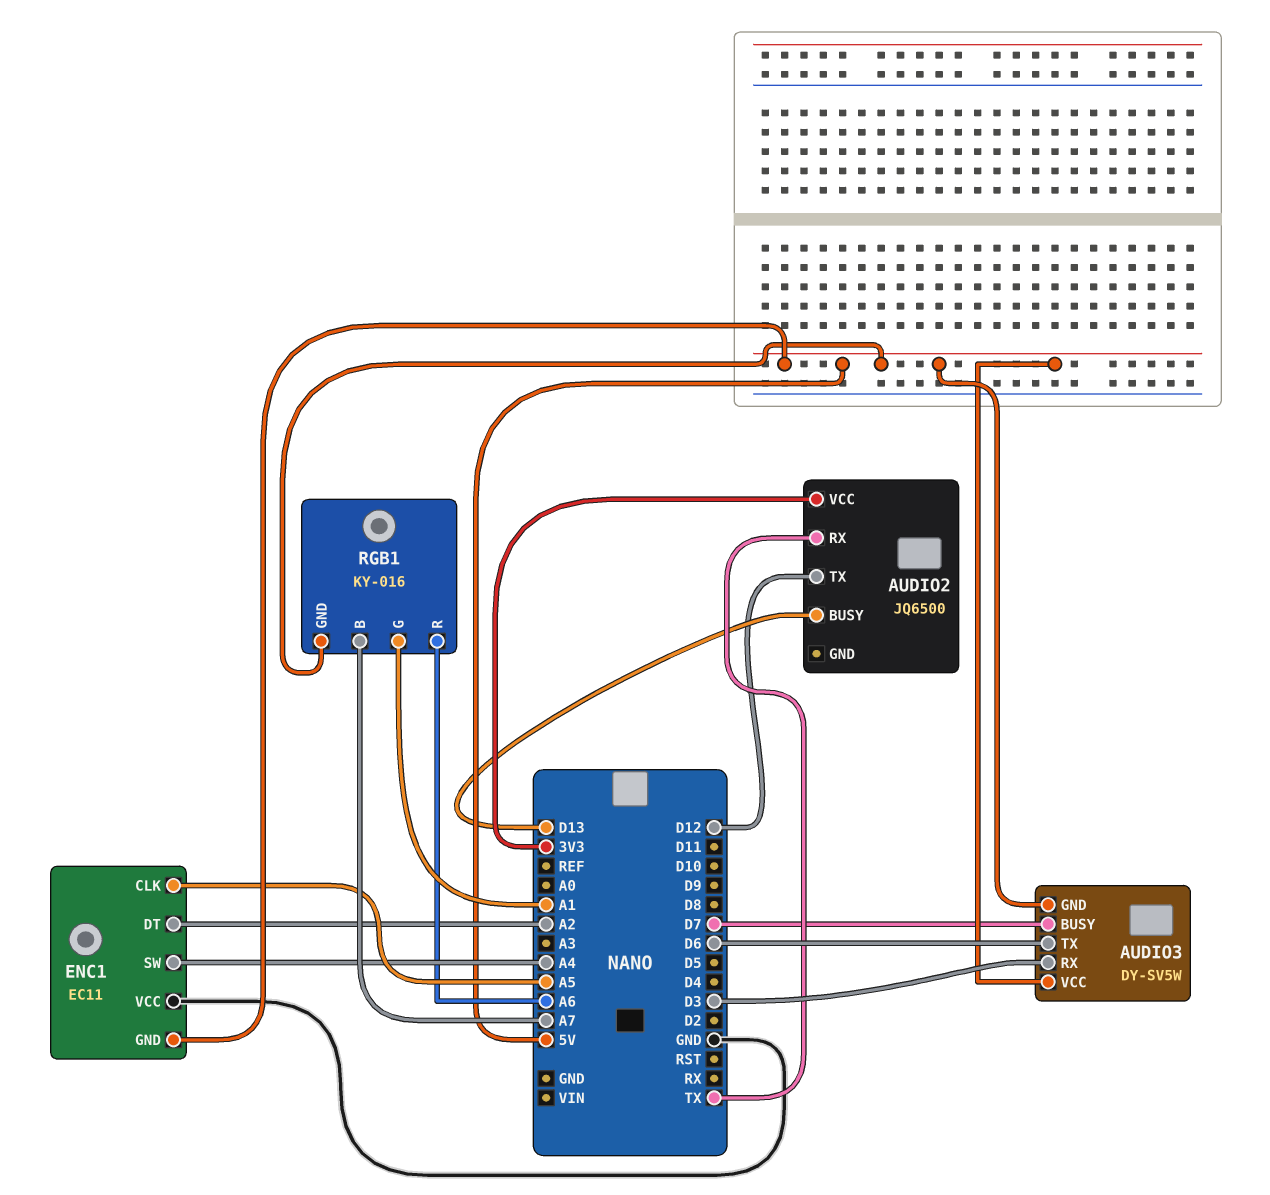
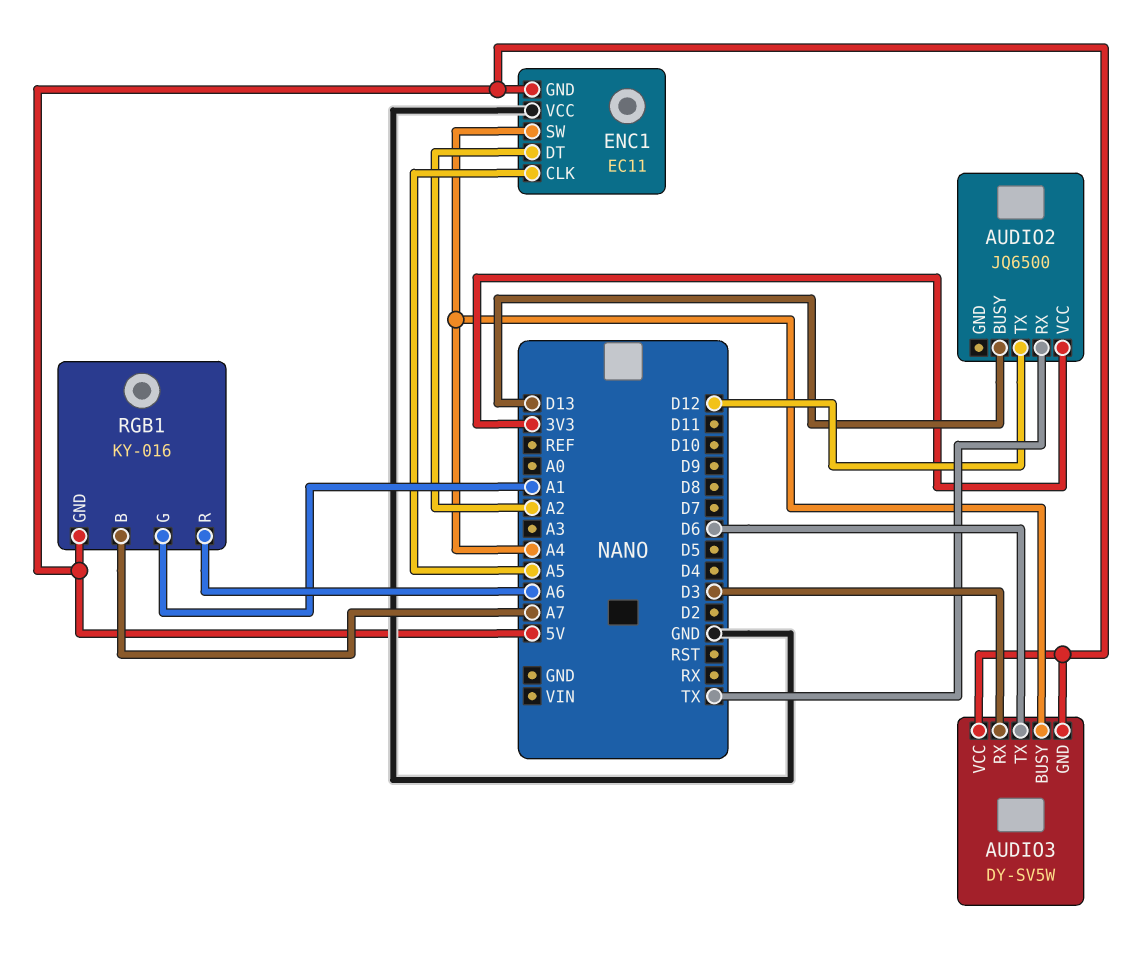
AUDIO3 pin BUSY: D7 -> A4

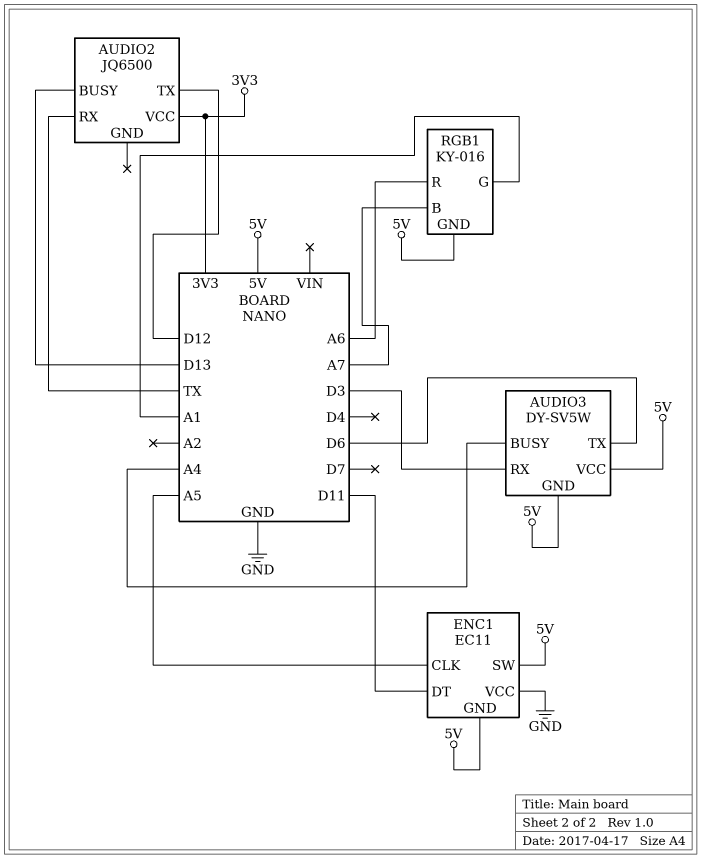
ENC1 pin DT: A2 -> D11
ENC1 pin SW: A4 -> 5V

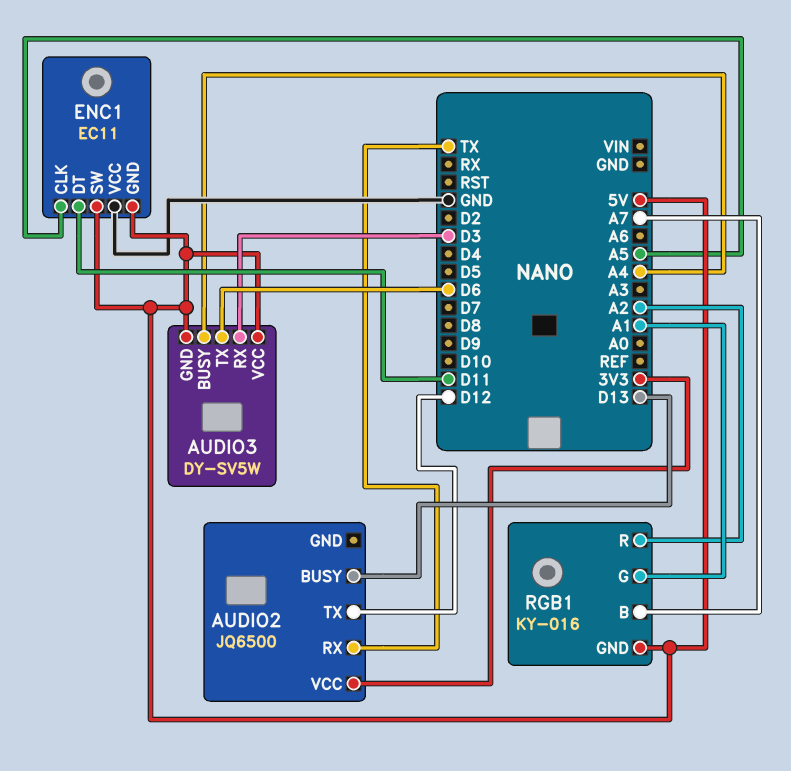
RGB1 pin R: A6 -> A2

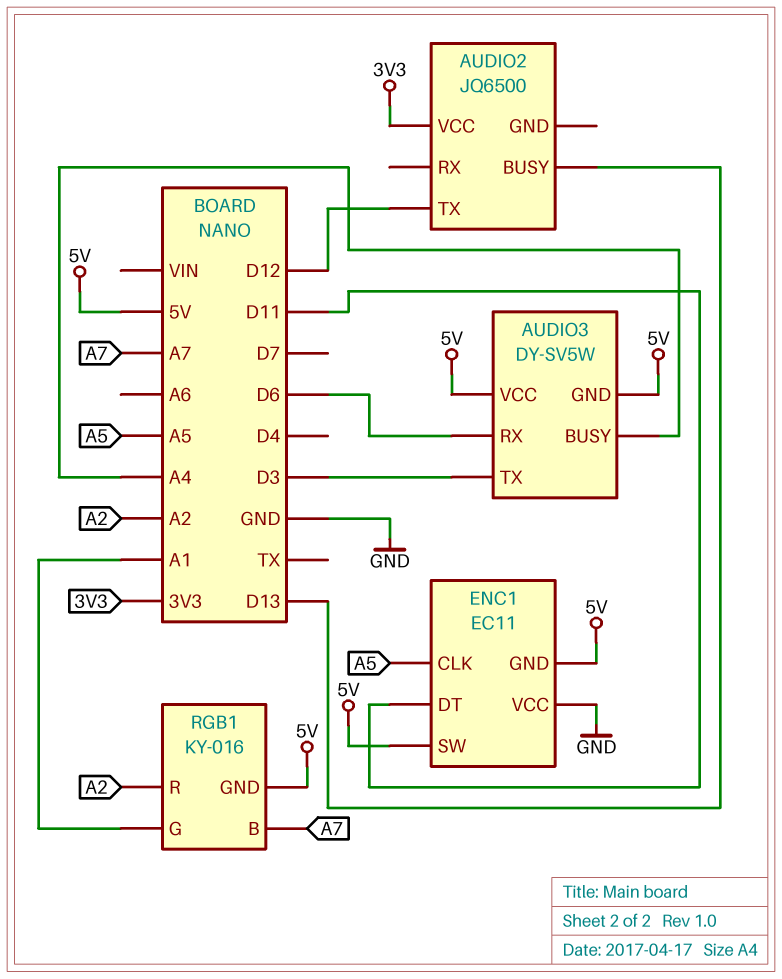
AUDIO2 pin RX: TX -> none
AUDIO3 pin RX: D3 -> D6
AUDIO3 pin TX: D6 -> D3

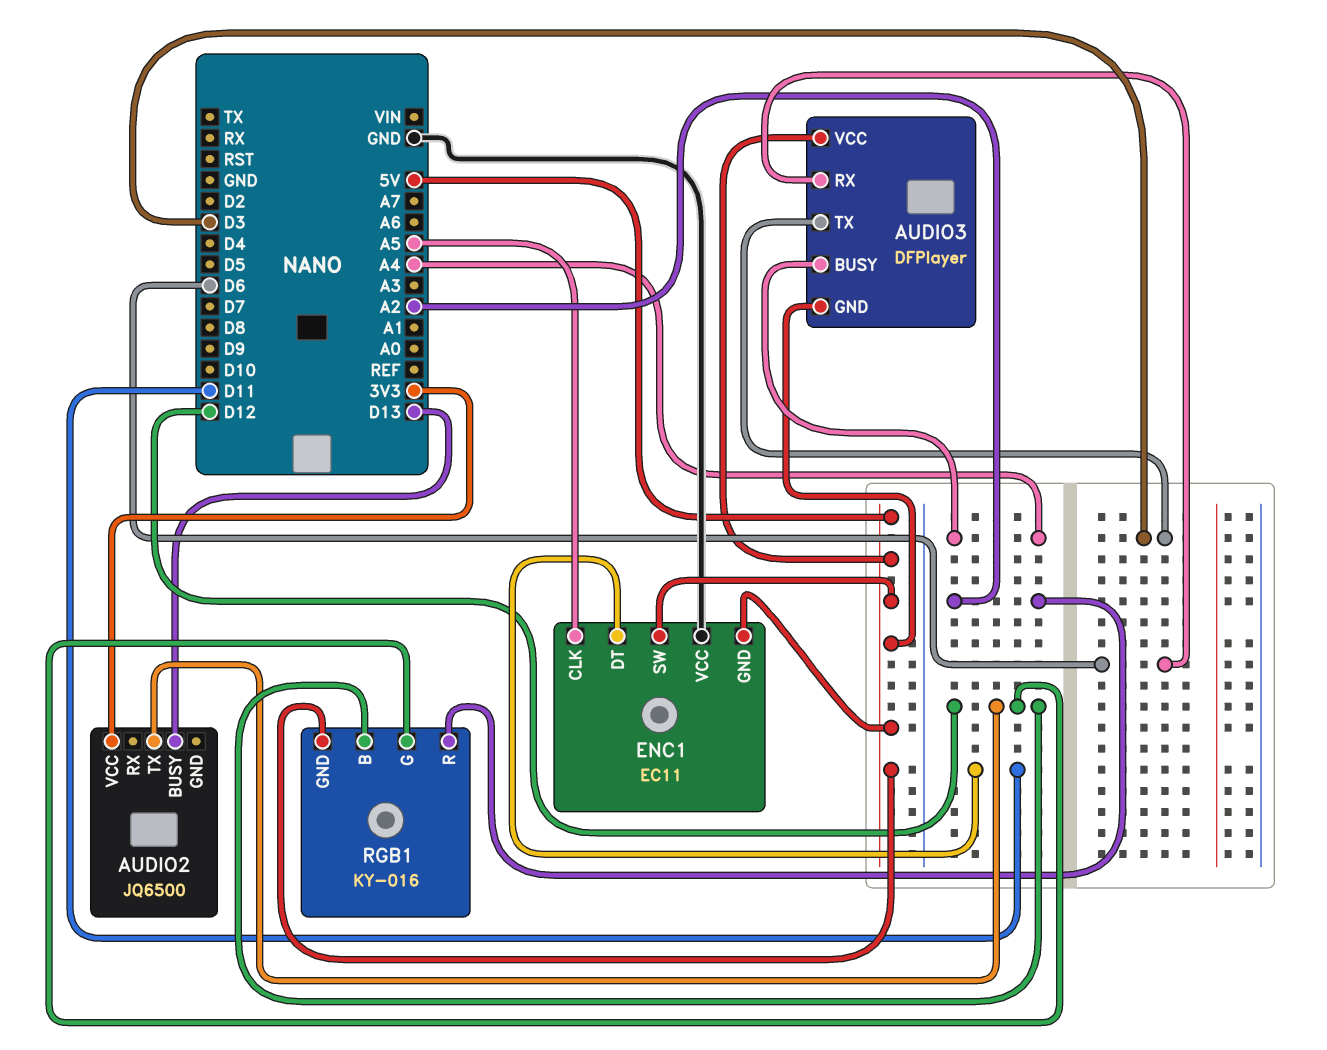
AUDIO3: DY-SV5W -> DFPlayer
RGB1 pin B: A7 -> D12
RGB1 pin G: A1 -> D12

